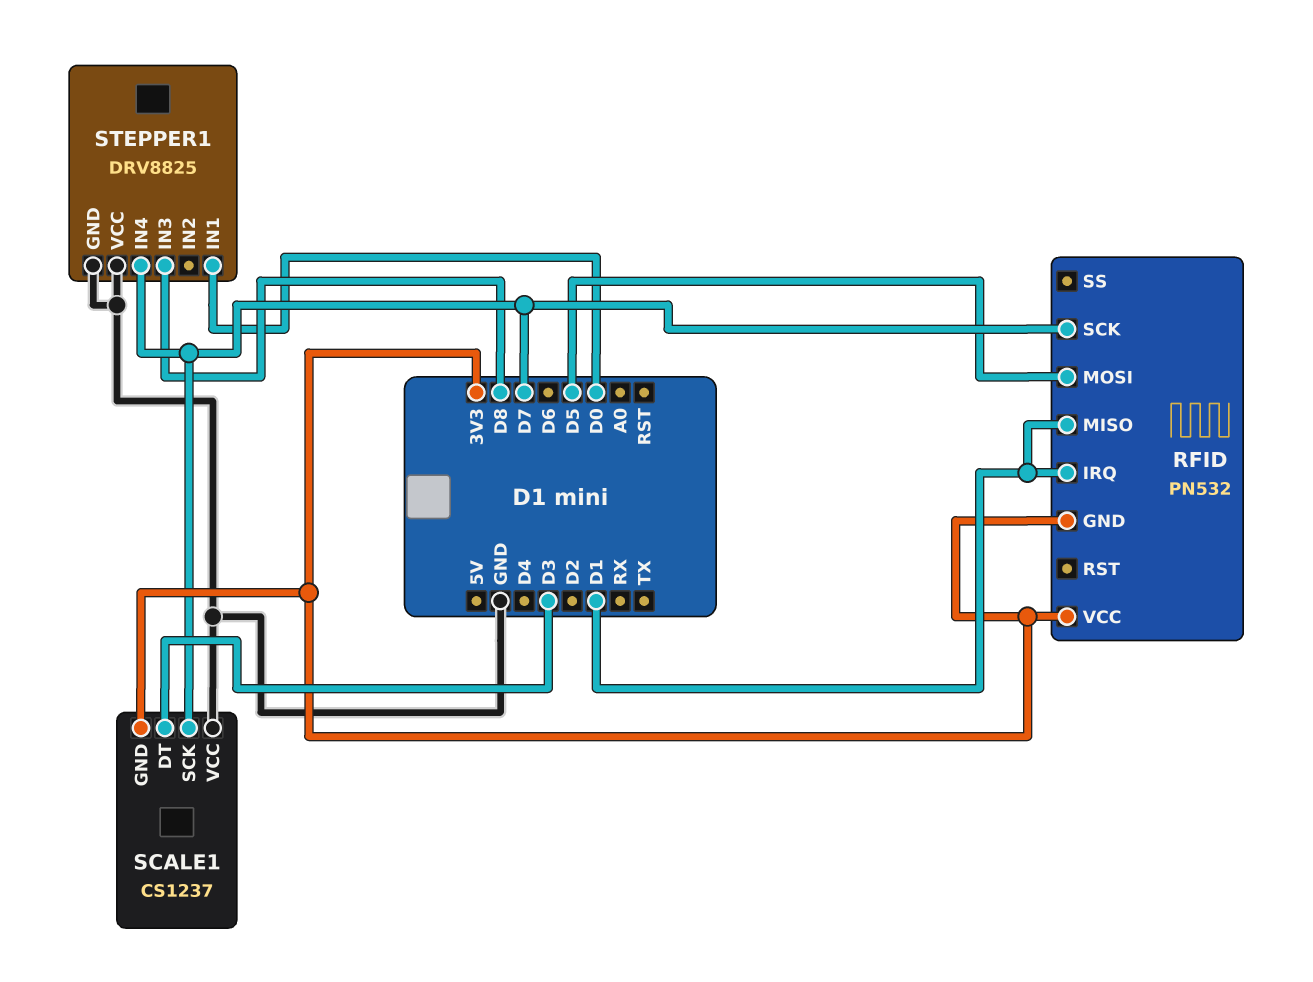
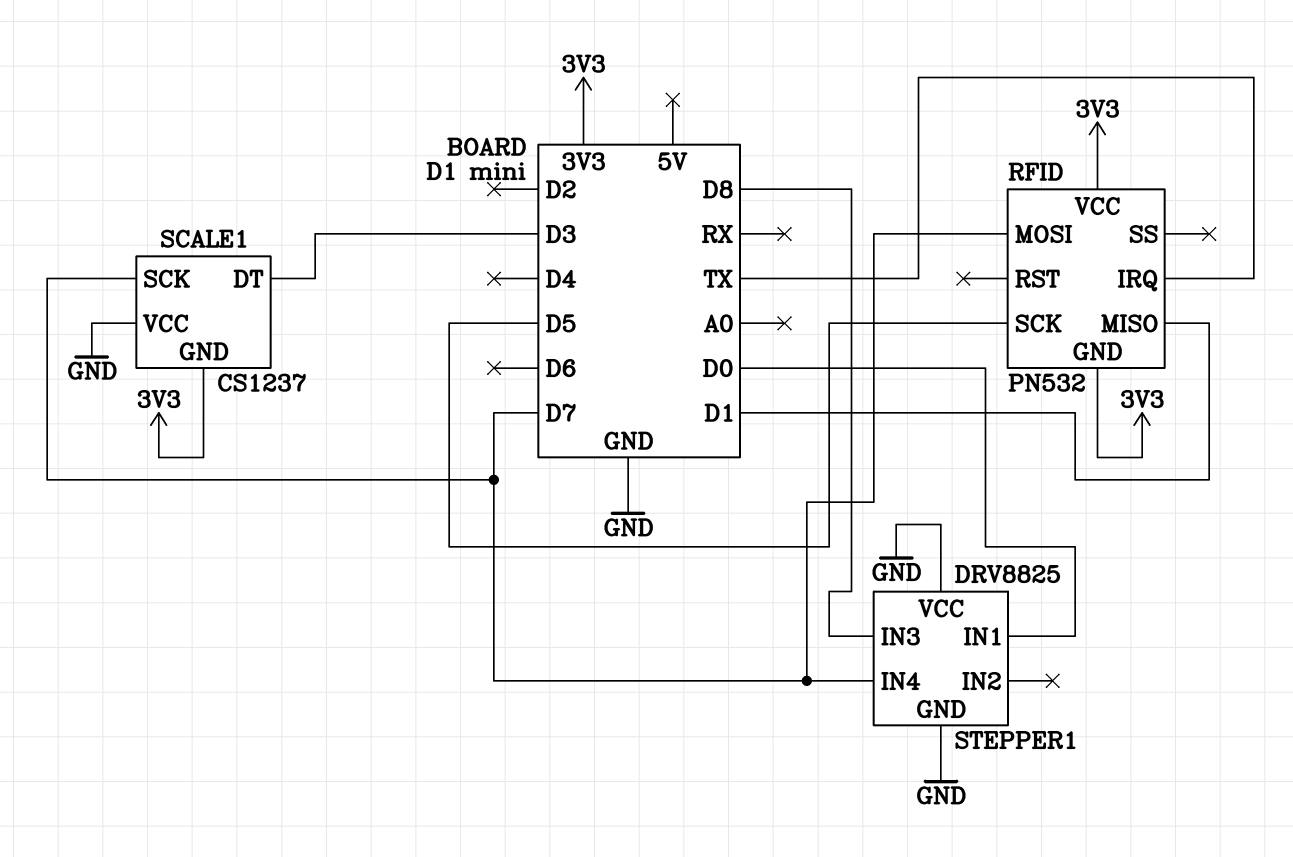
RFID pin IRQ: D1 -> TX
RFID pin MOSI: D5 -> D7
RFID pin SCK: D7 -> D5

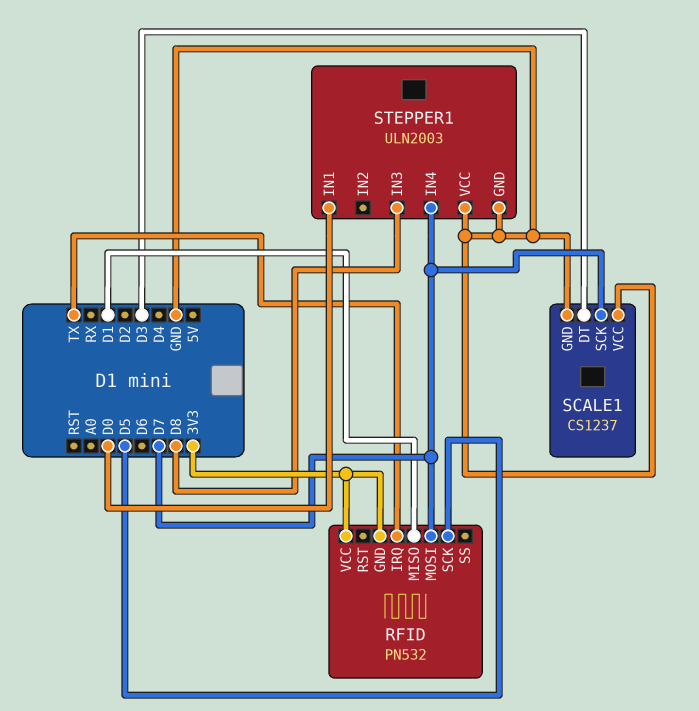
SCALE1 pin GND: 3V3 -> GND
STEPPER1: DRV8825 -> ULN2003

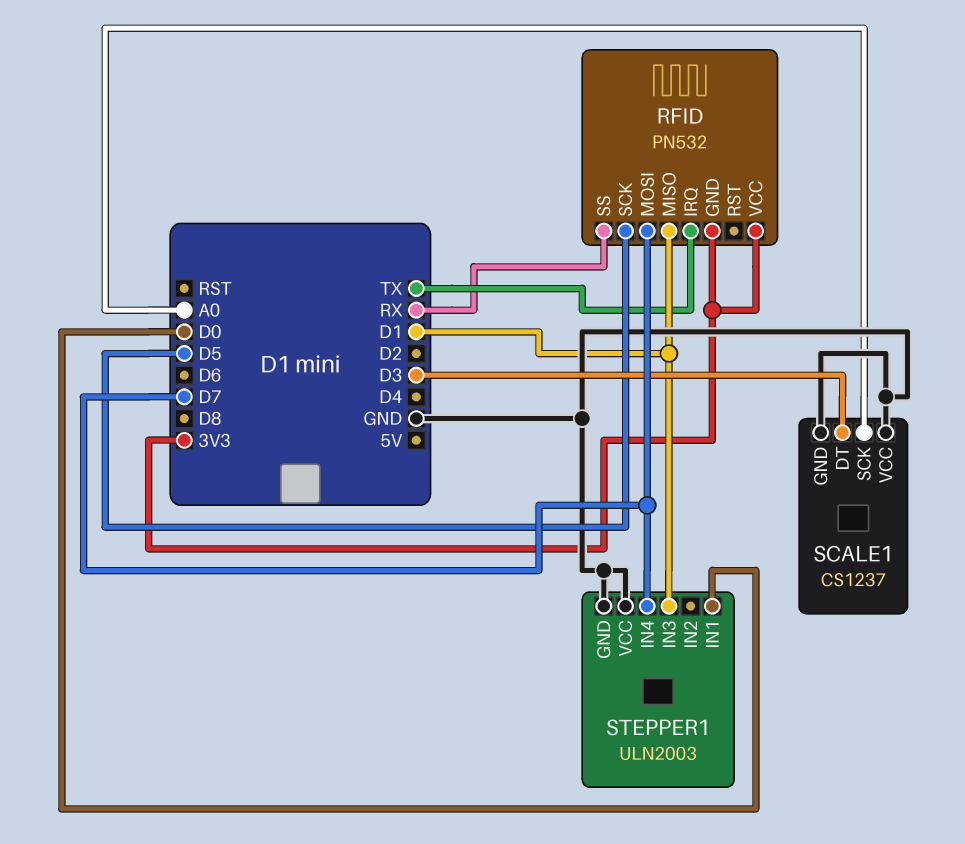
RFID pin SS: none -> RX
SCALE1 pin SCK: D7 -> A0
STEPPER1 pin IN3: D8 -> D1

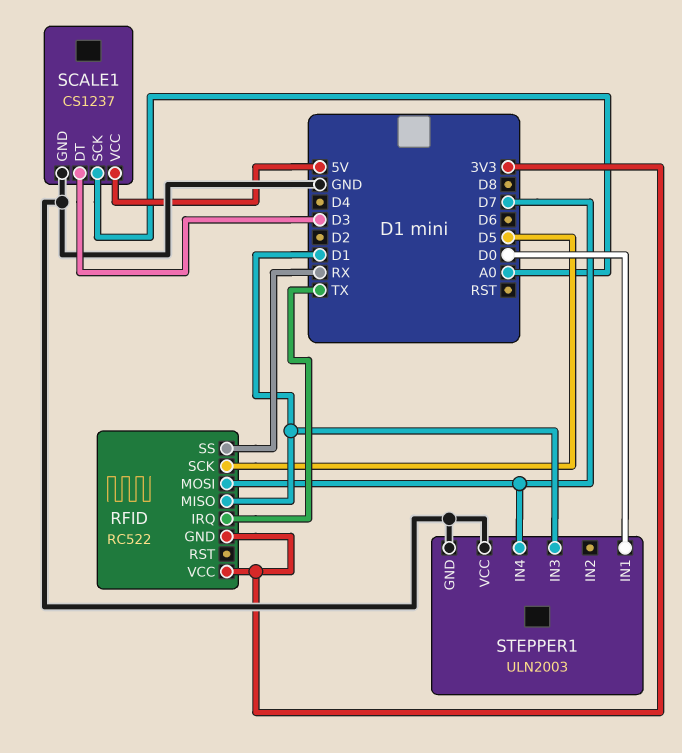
RFID: PN532 -> RC522
SCALE1 pin VCC: GND -> 5V

